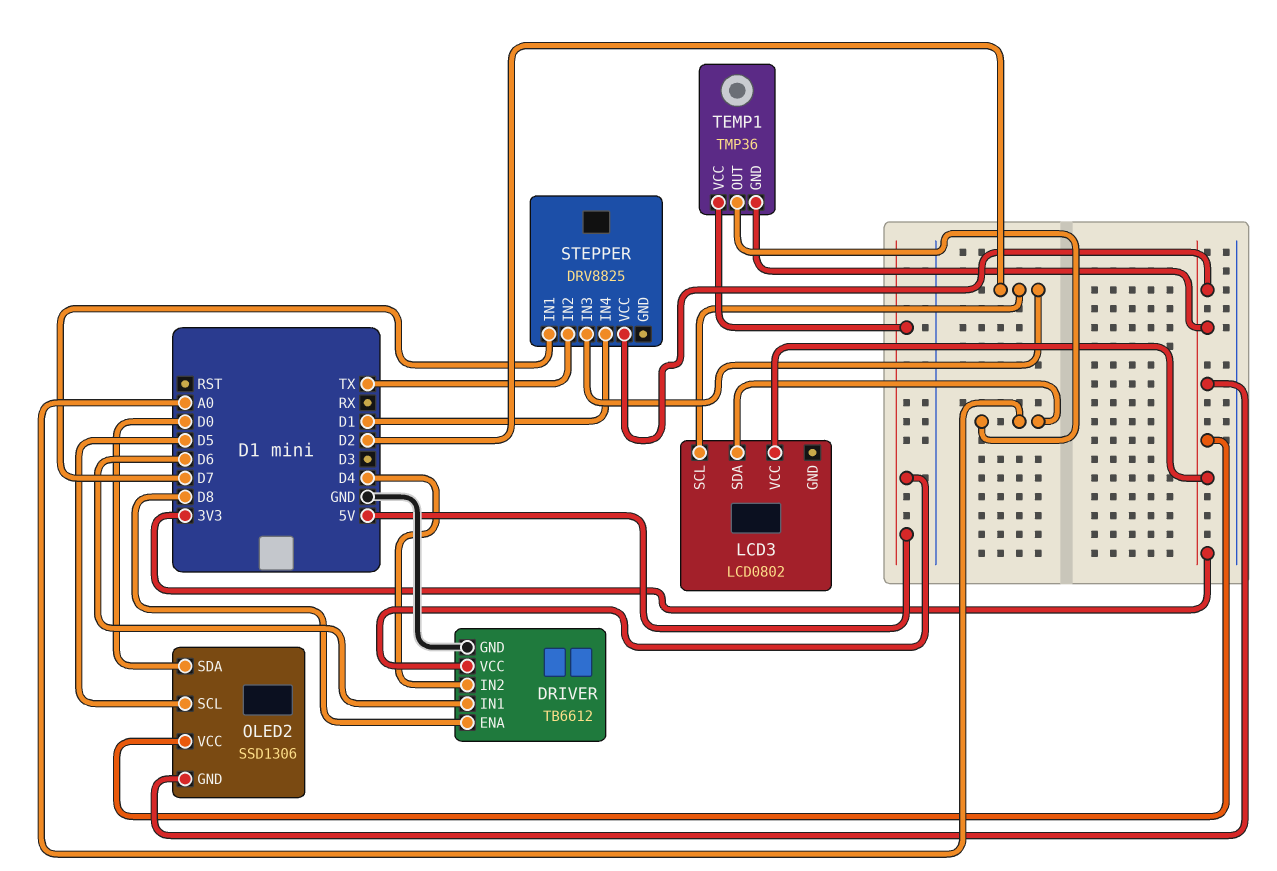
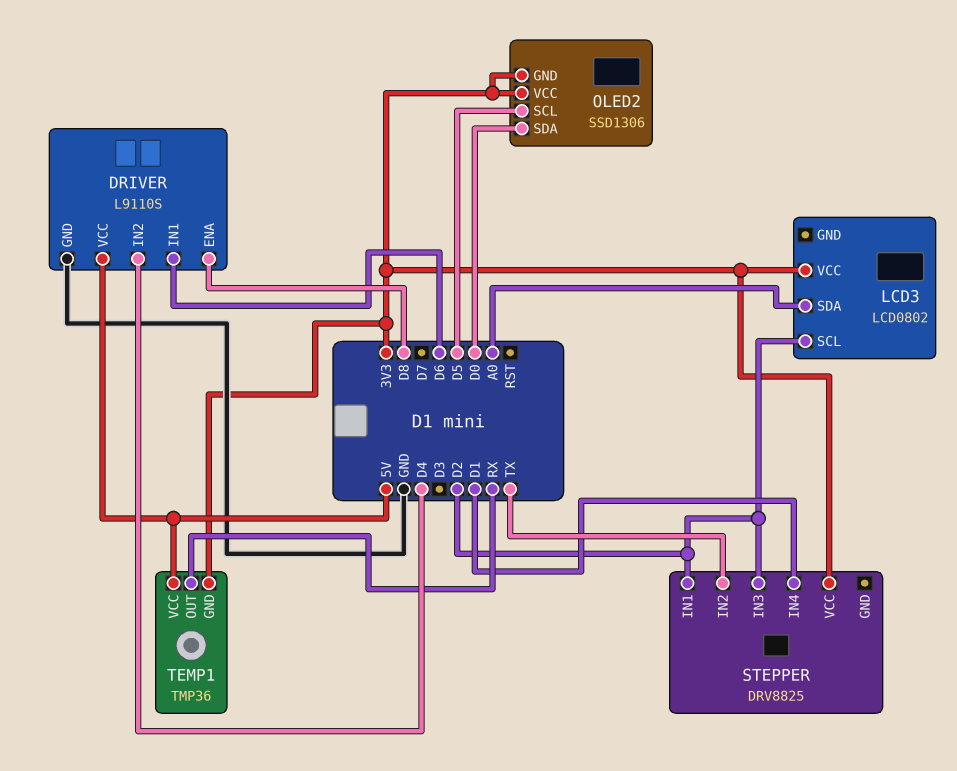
DRIVER: TB6612 -> L9110S
STEPPER pin IN1: D7 -> D2
TEMP1 pin OUT: A0 -> RX

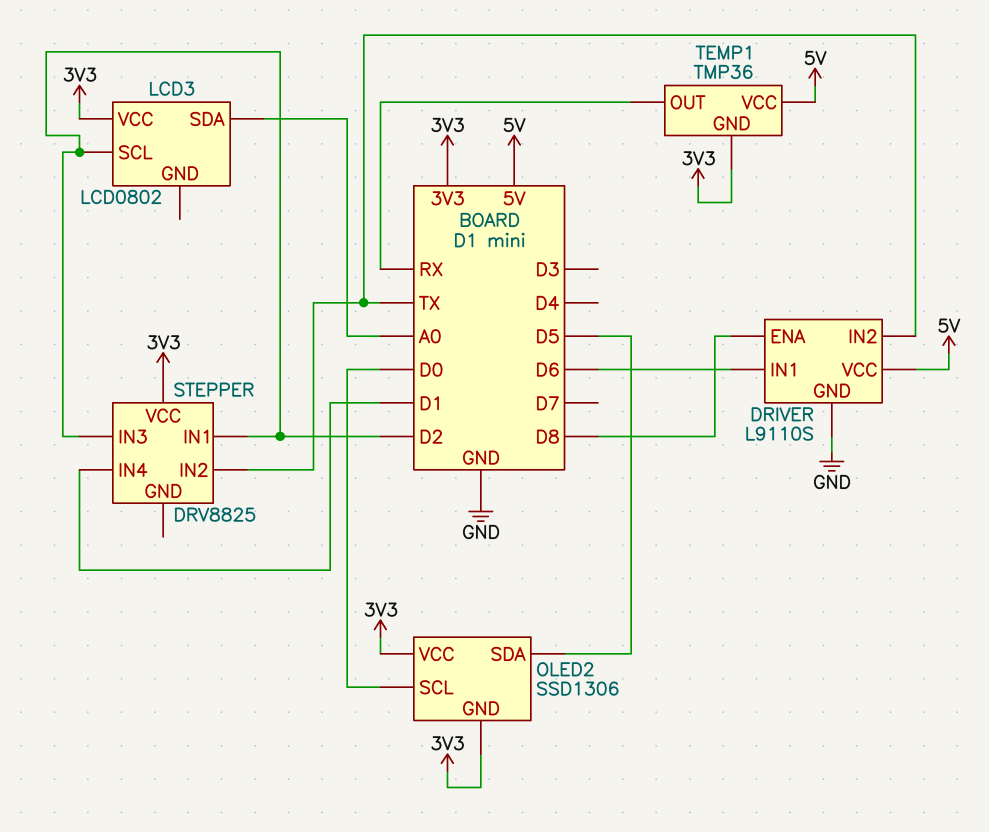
DRIVER pin IN2: D4 -> TX
OLED2 pin SCL: D5 -> D0
OLED2 pin SDA: D0 -> D5

